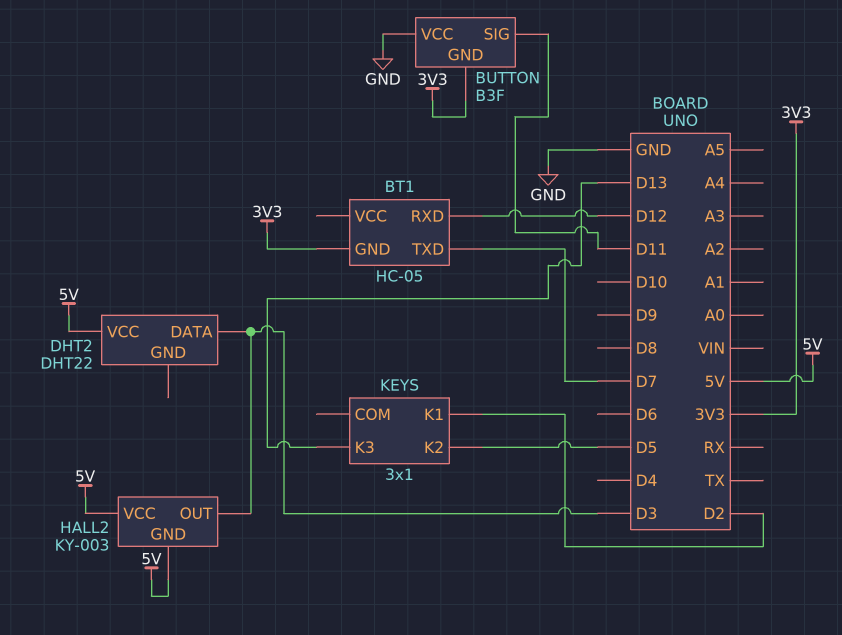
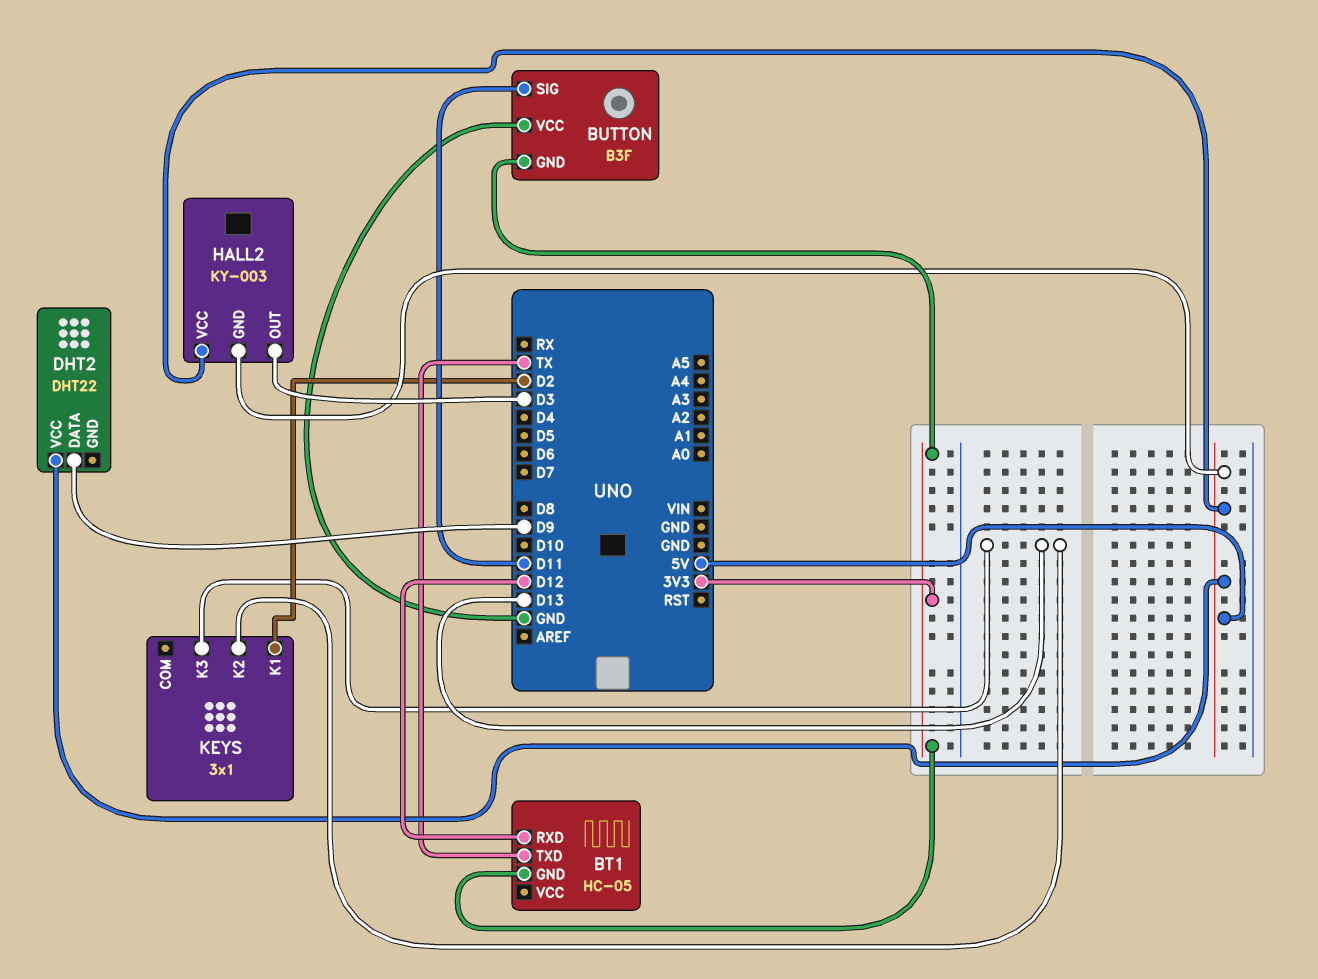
BT1 pin TXD: D7 -> TX
DHT2 pin DATA: D3 -> D9
KEYS pin K2: D5 -> D13

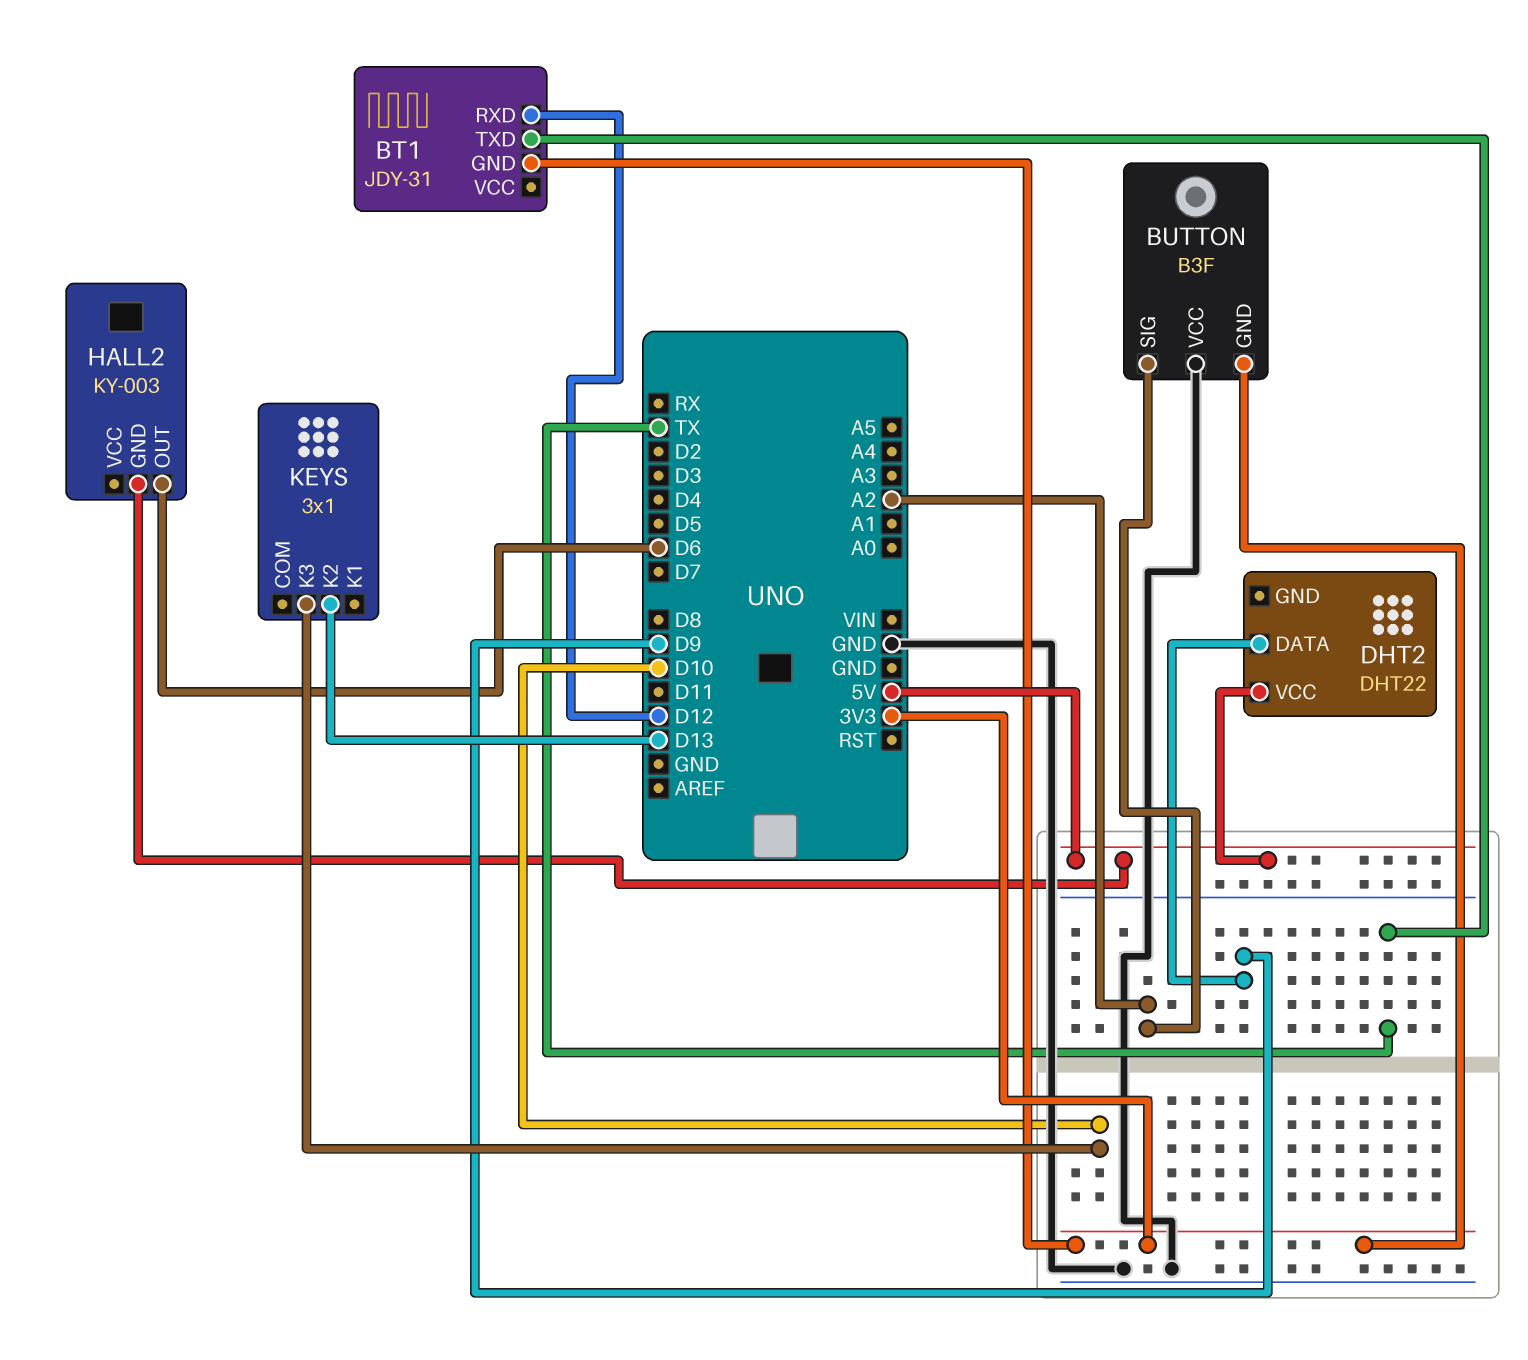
BT1: HC-05 -> JDY-31
BUTTON pin SIG: D11 -> A2
HALL2 pin OUT: D3 -> D6
HALL2 pin VCC: 5V -> none
KEYS pin K1: D2 -> none
KEYS pin K3: D13 -> D10

